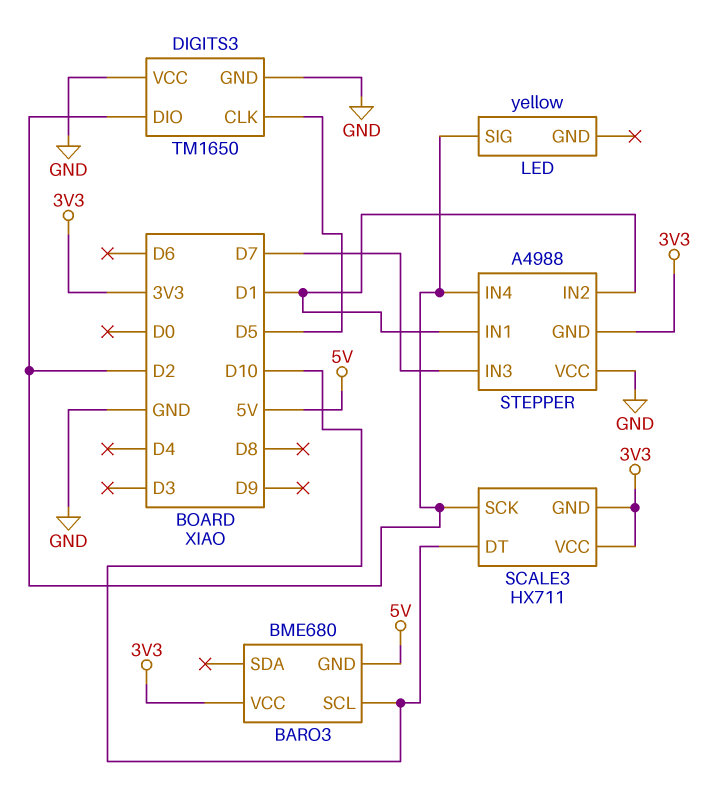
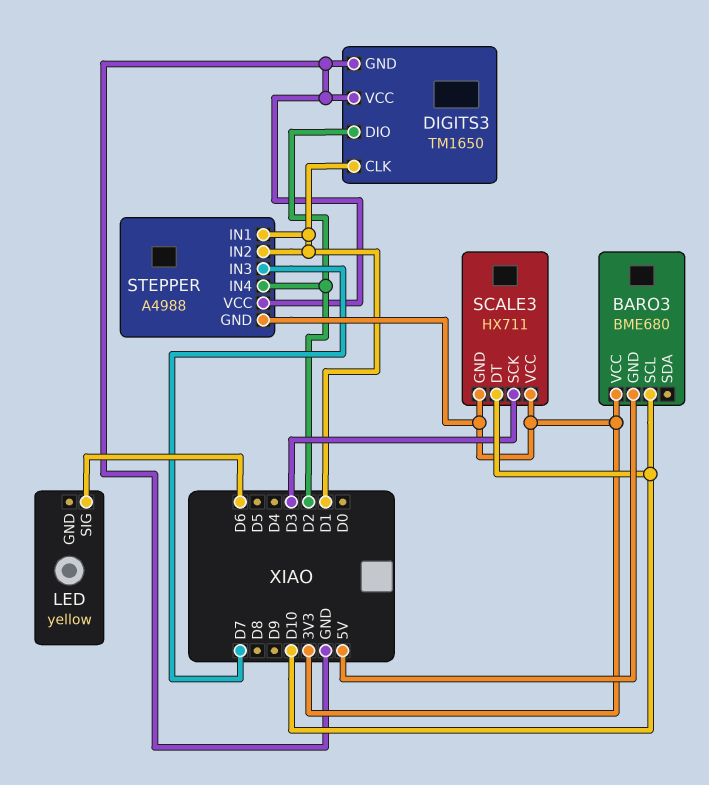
DIGITS3 pin CLK: D5 -> D1
LED pin SIG: D2 -> D6
SCALE3 pin SCK: D2 -> D3

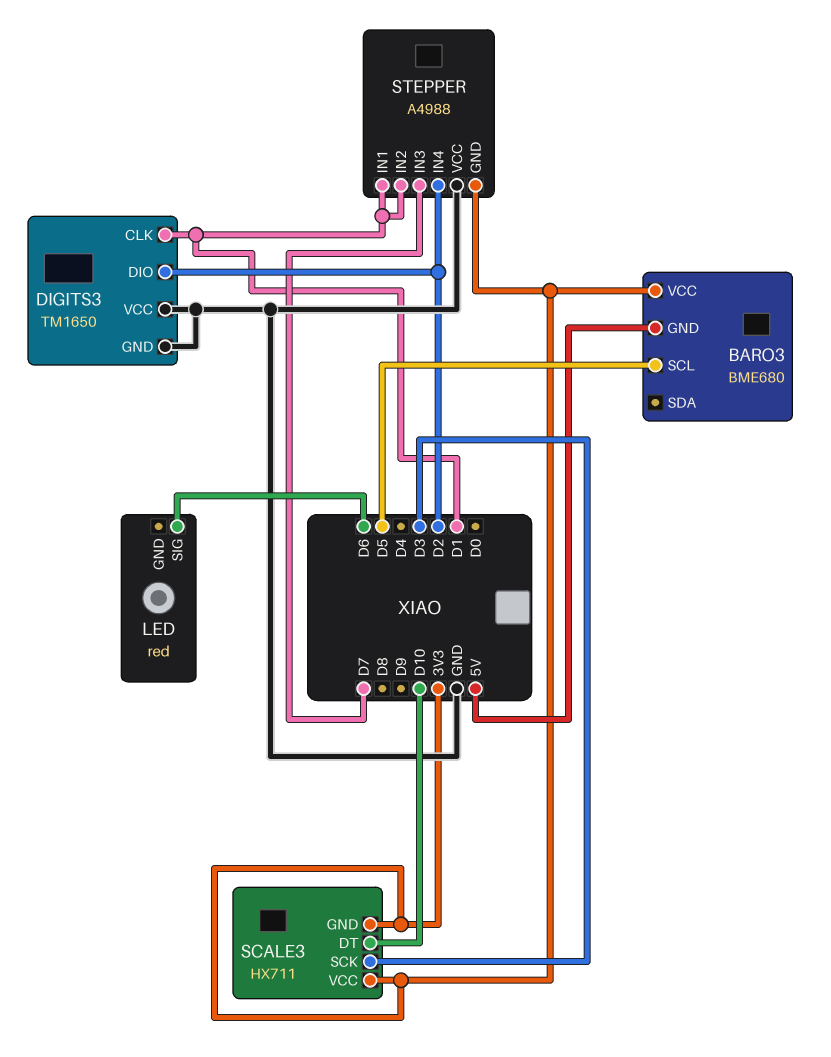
BARO3 pin SCL: D10 -> D5
LED: yellow -> red

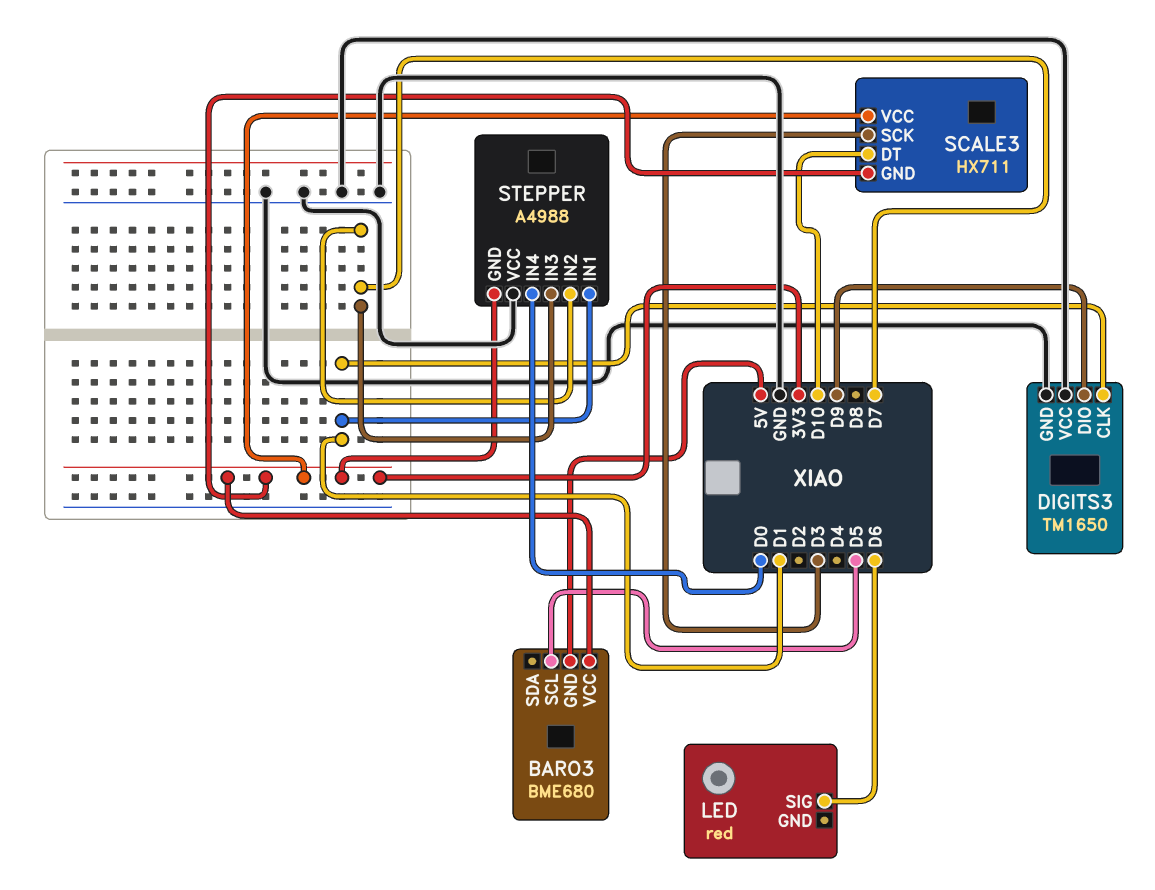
DIGITS3 pin DIO: D2 -> D9
STEPPER pin IN2: D1 -> D7
STEPPER pin IN4: D2 -> D0

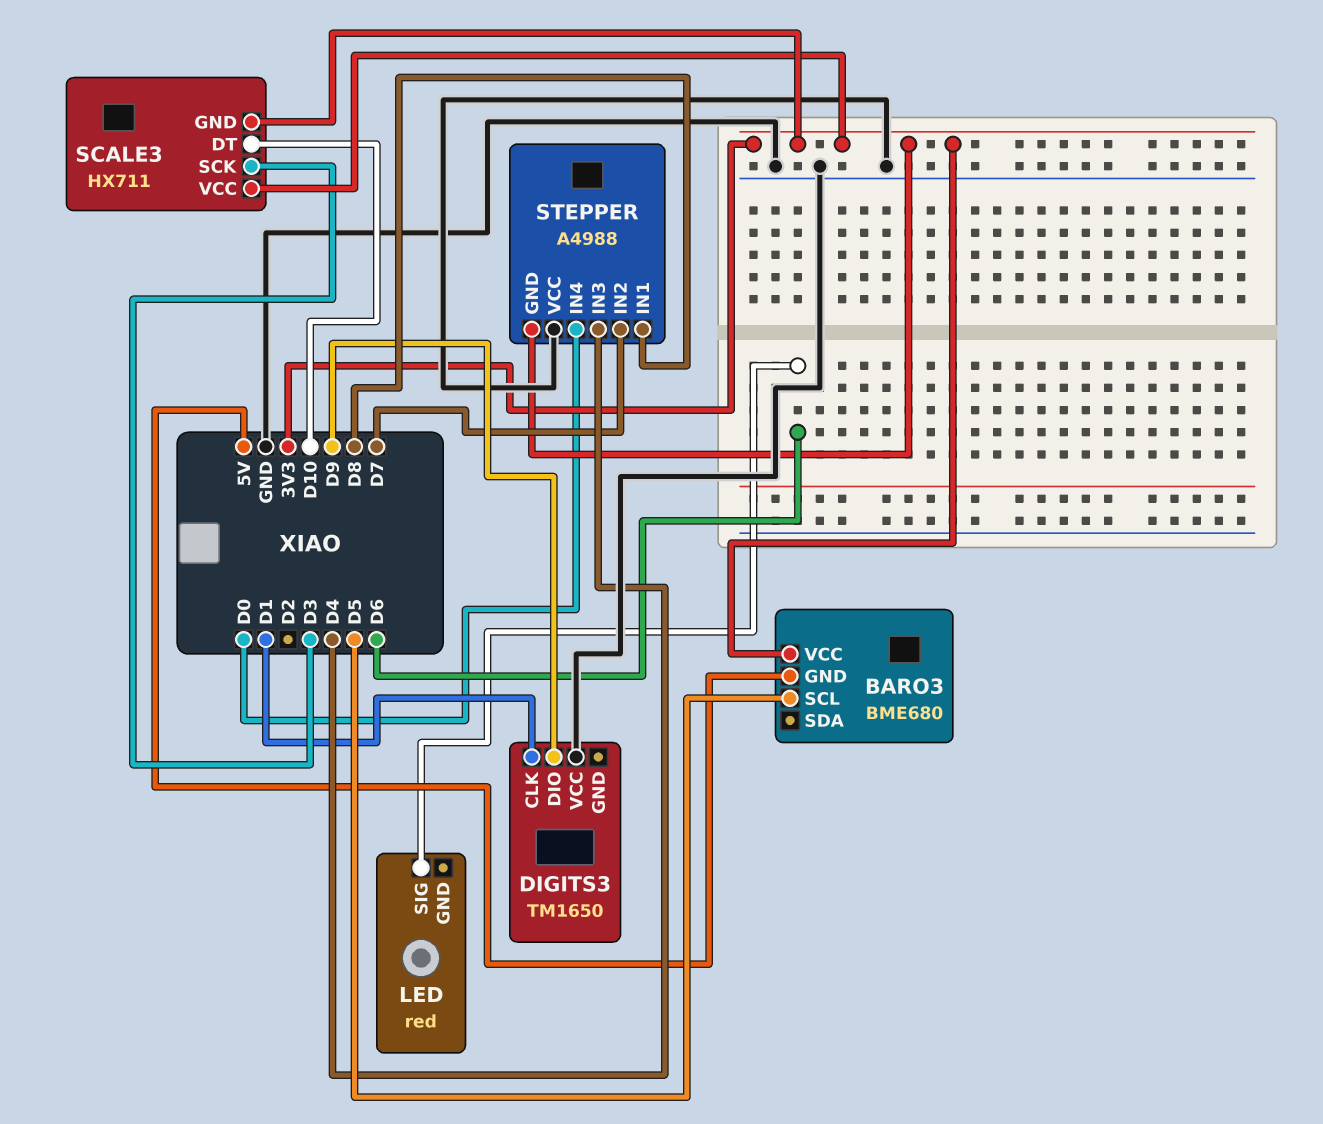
DIGITS3 pin GND: GND -> none
STEPPER pin IN1: D1 -> D8
STEPPER pin IN3: D7 -> D4

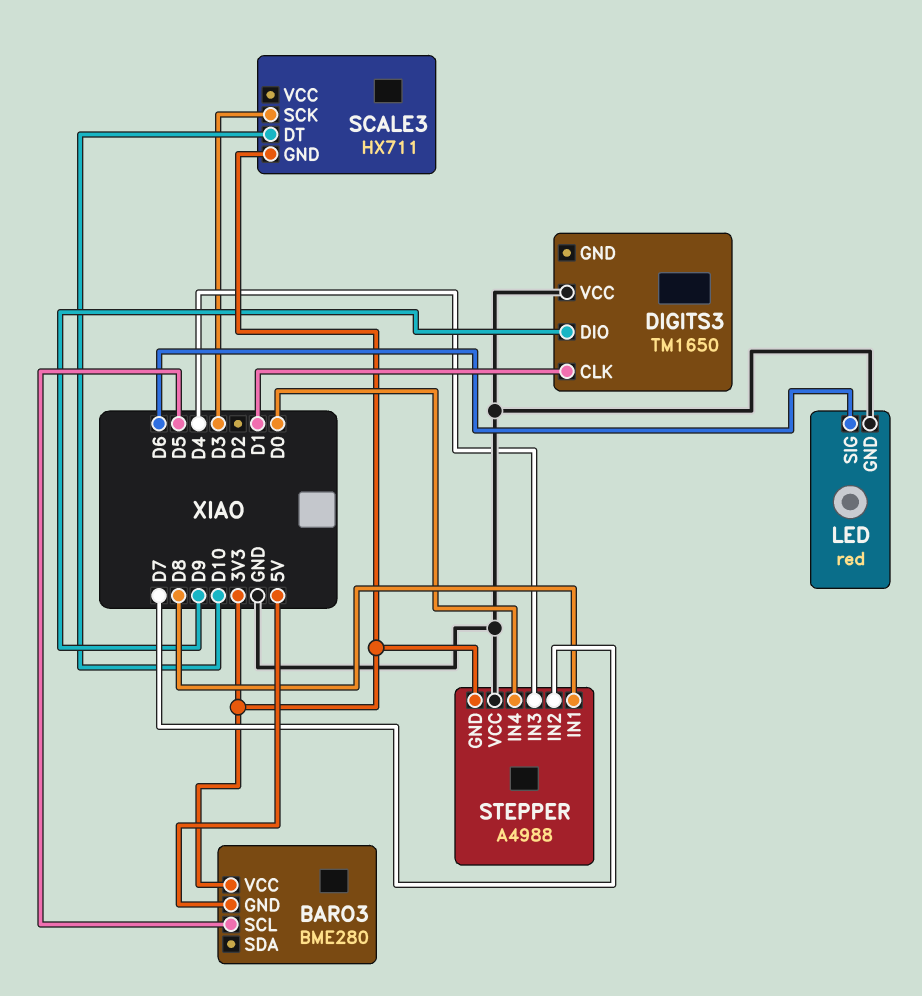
BARO3: BME680 -> BME280
LED pin GND: none -> GND
SCALE3 pin VCC: 3V3 -> none

